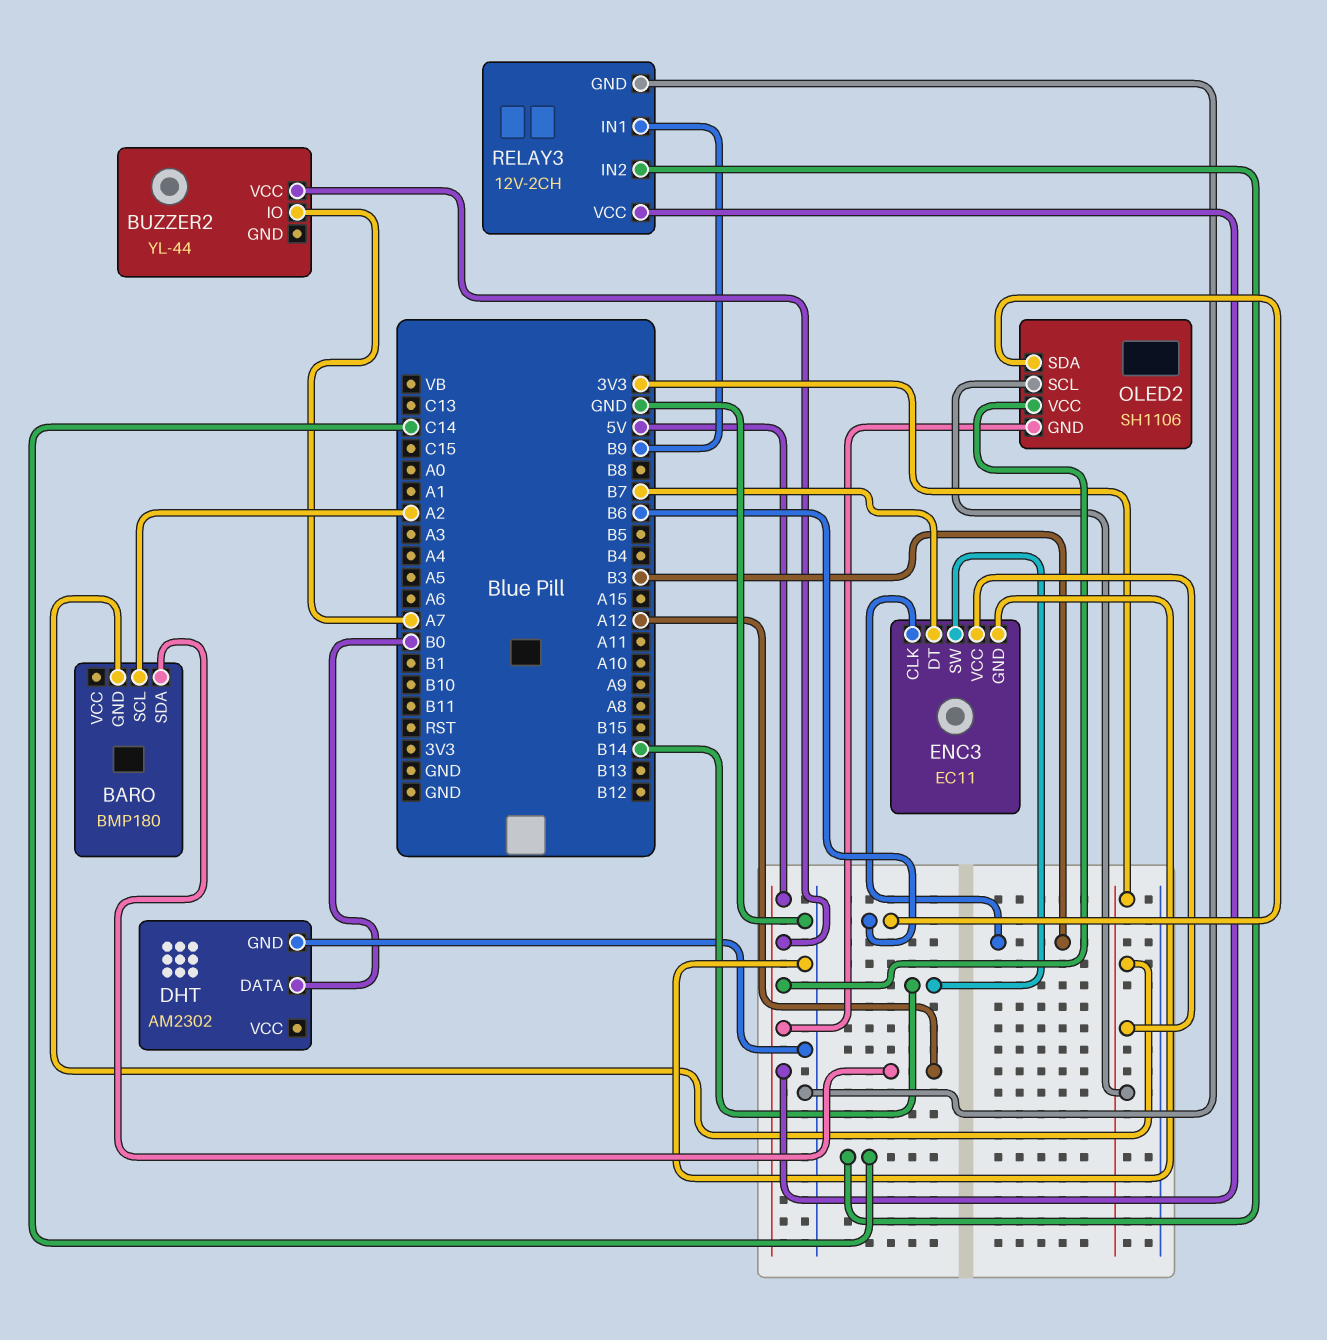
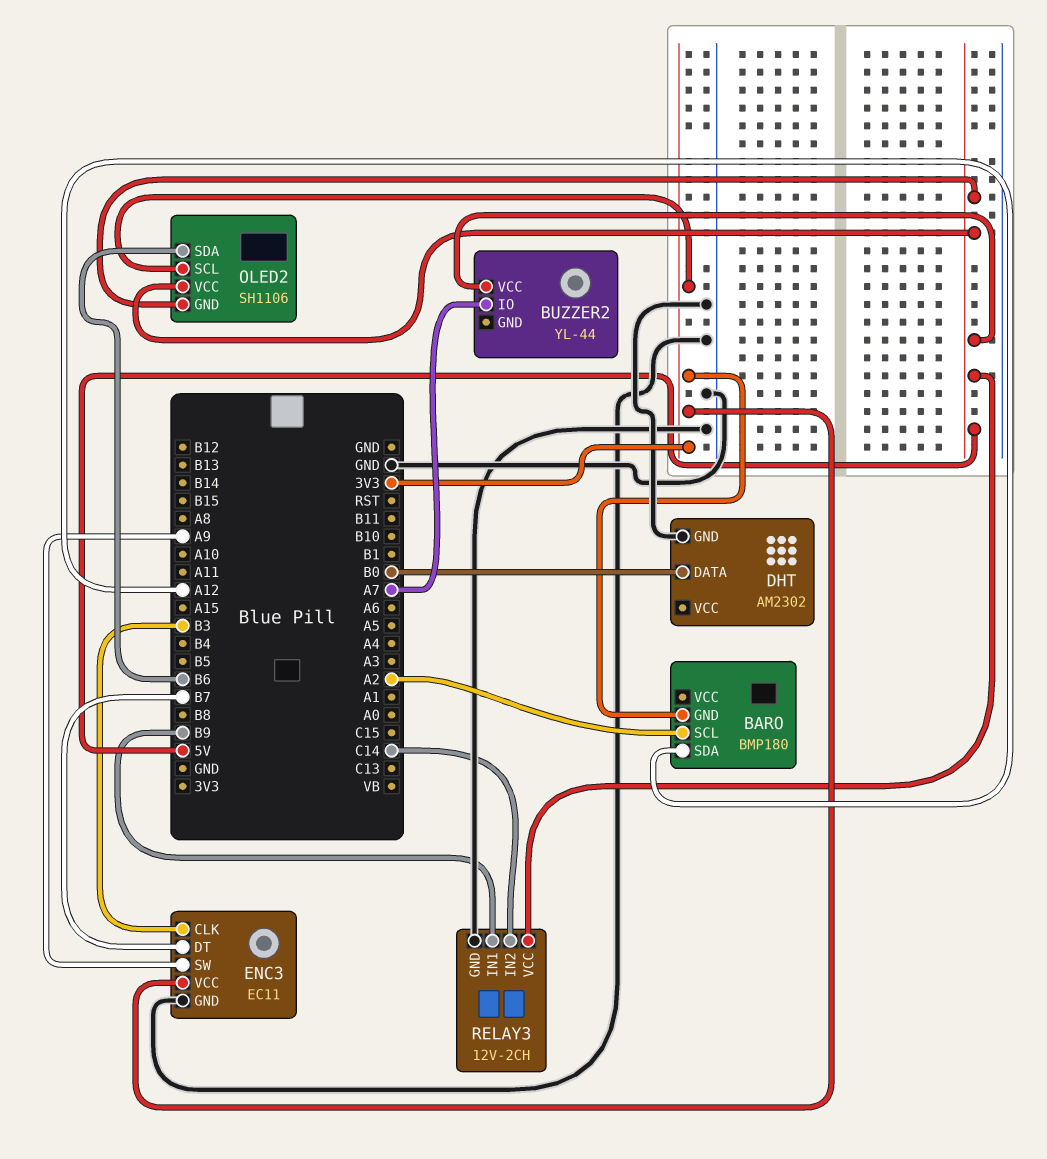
ENC3 pin SW: B14 -> A9

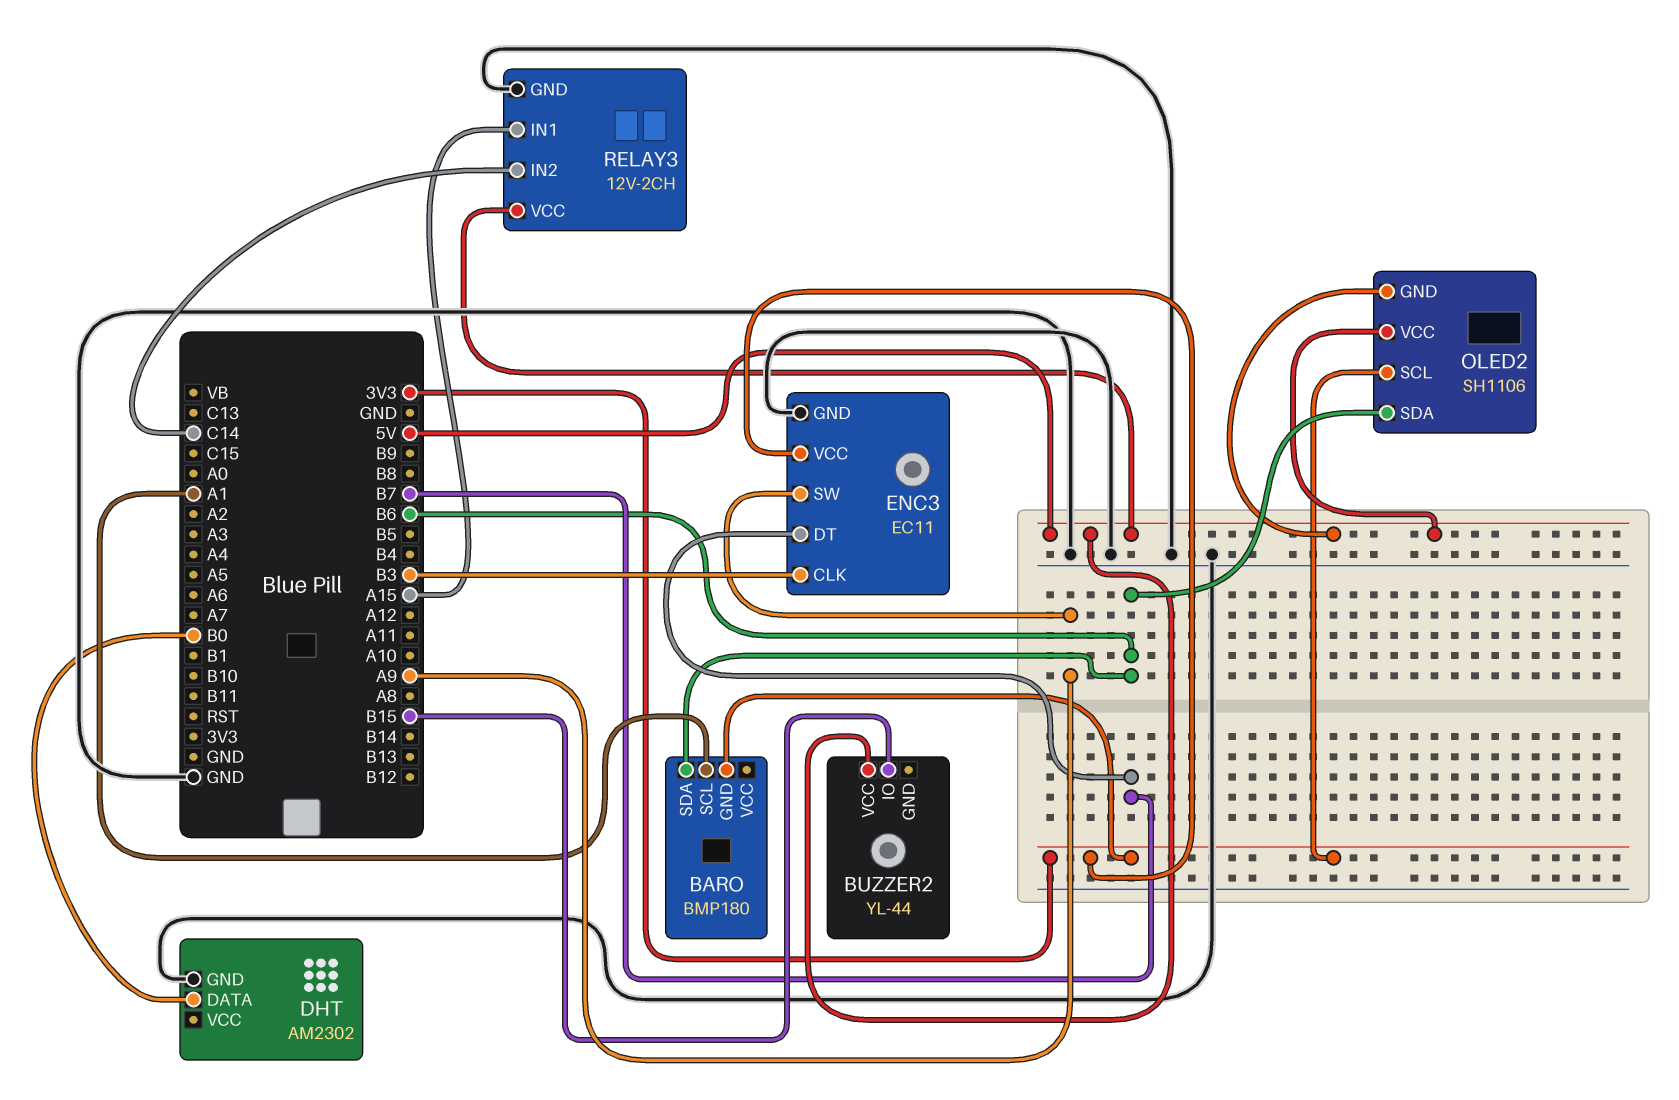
BARO pin SCL: A2 -> A1
BARO pin SDA: A12 -> B6
BUZZER2 pin IO: A7 -> B15
RELAY3 pin IN1: B9 -> A15

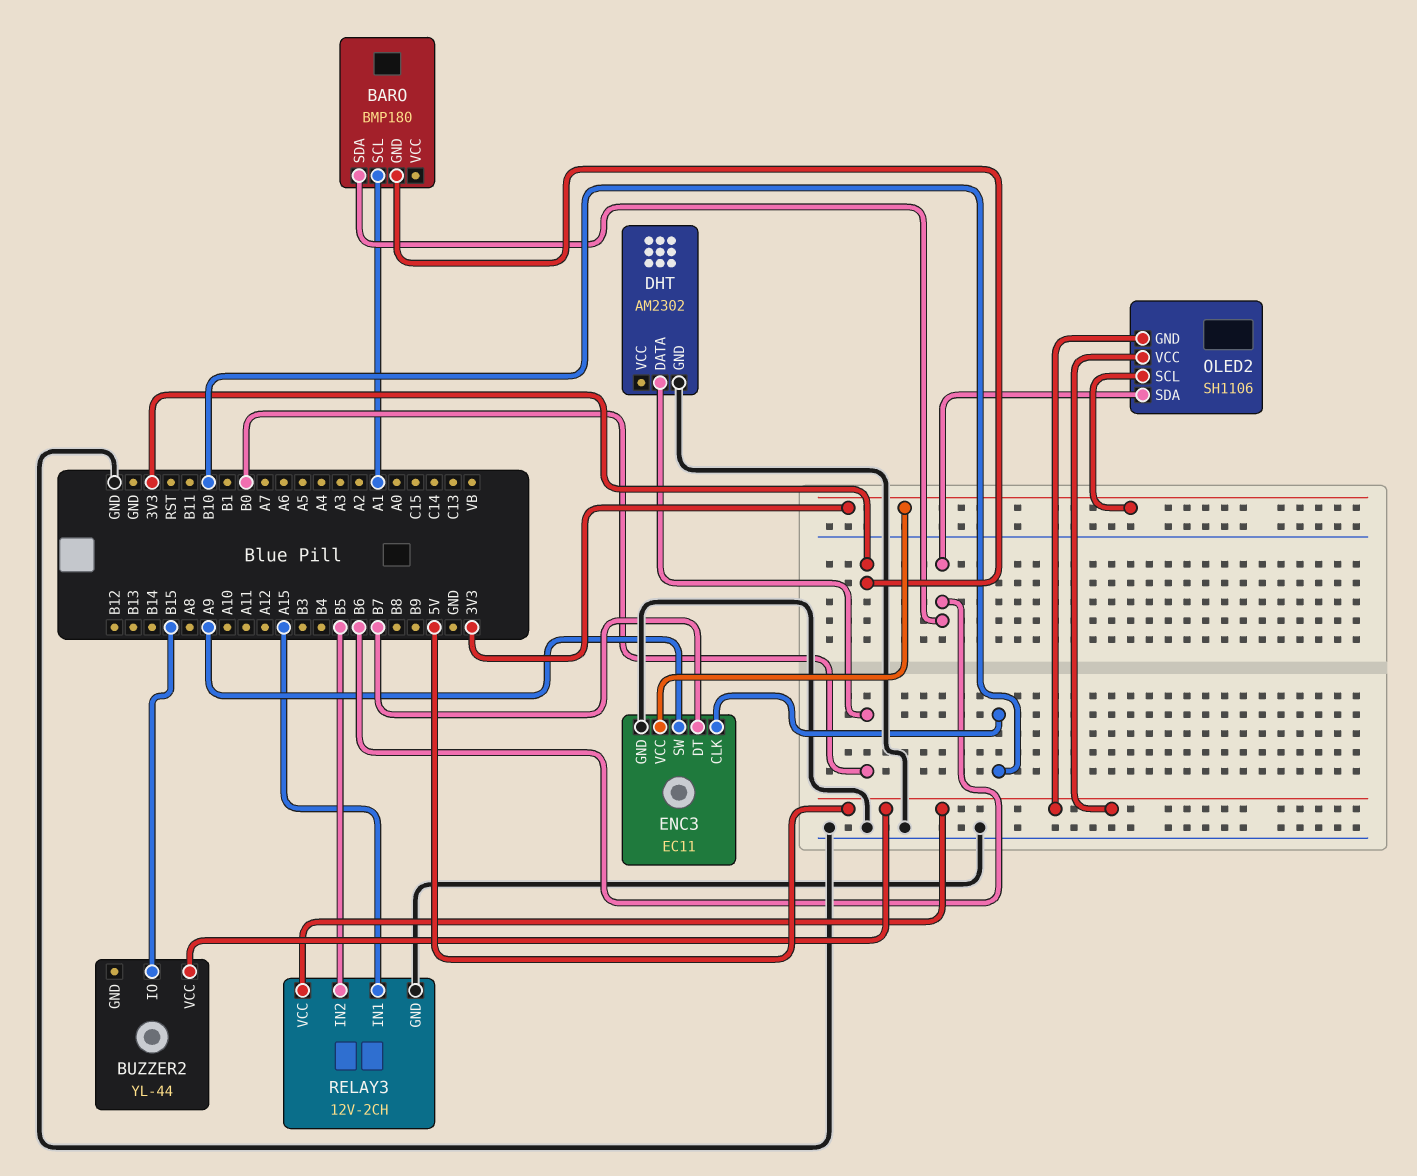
ENC3 pin CLK: B3 -> B10
RELAY3 pin IN2: C14 -> B5

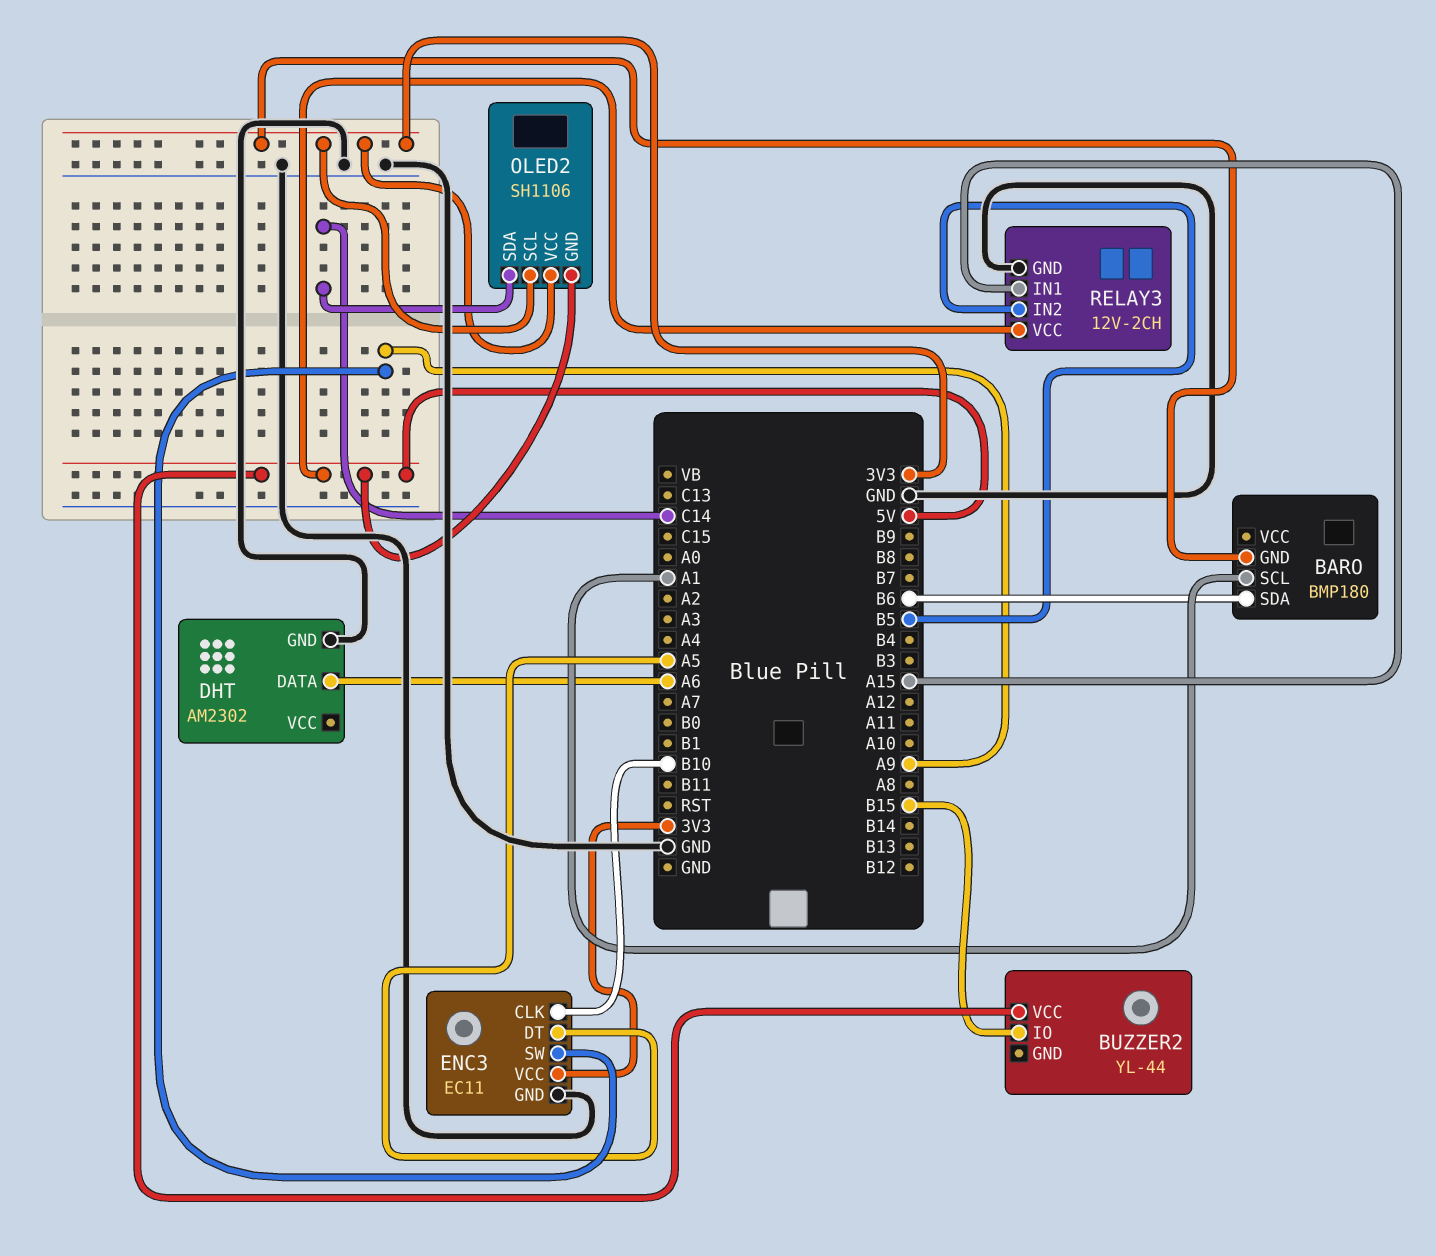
DHT pin DATA: B0 -> A6
ENC3 pin DT: B7 -> A5
OLED2 pin SDA: B6 -> C14
OLED2 pin VCC: 5V -> 3V3

